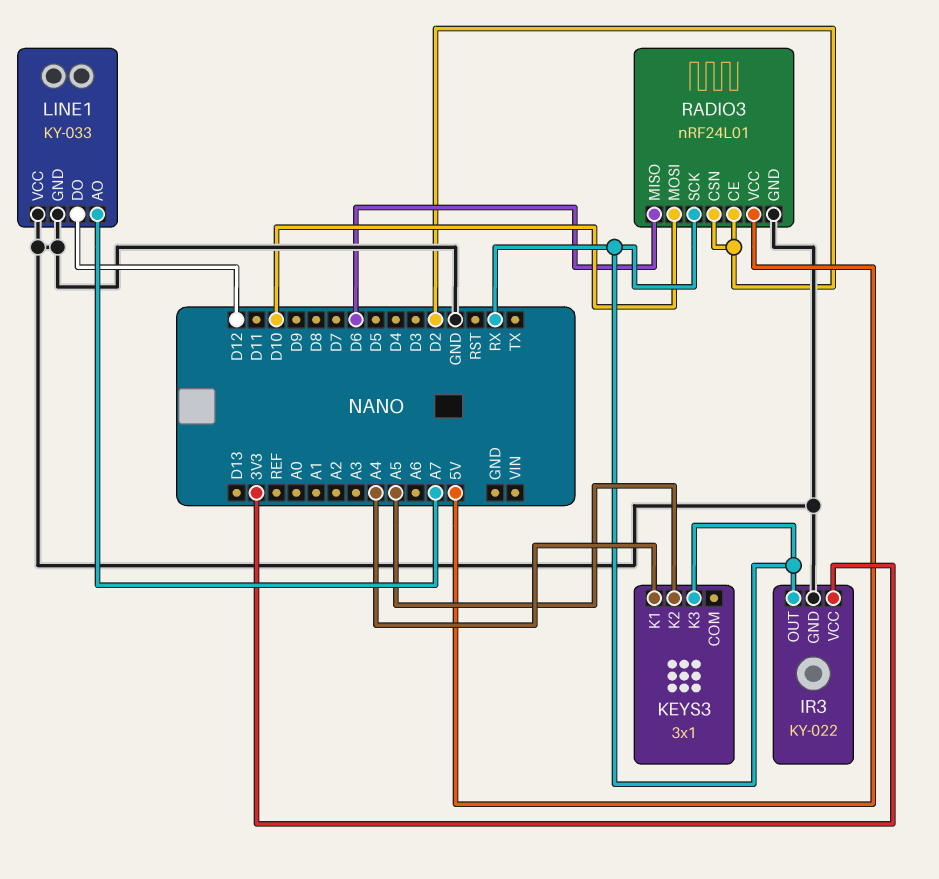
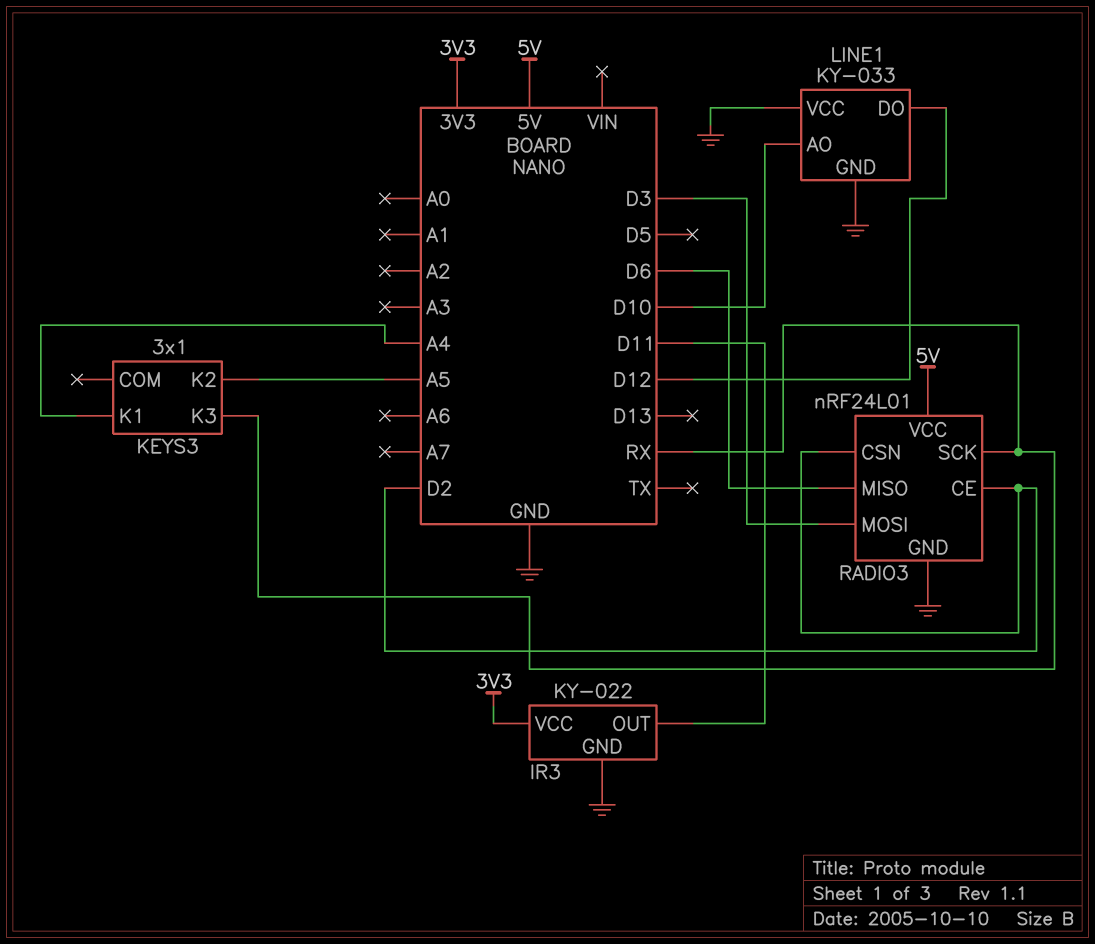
IR3 pin OUT: RX -> D11
LINE1 pin AO: A7 -> D10
RADIO3 pin MOSI: D10 -> D3

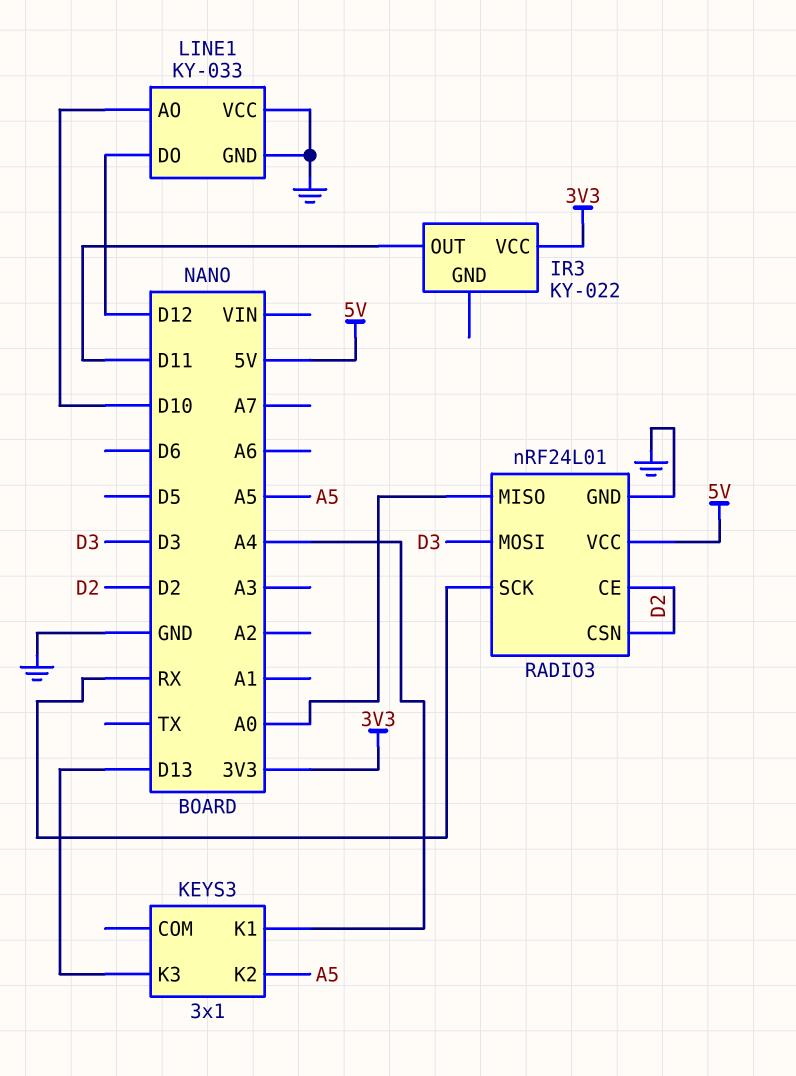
IR3 pin GND: GND -> none
KEYS3 pin K3: RX -> D13
RADIO3 pin MISO: D6 -> A0

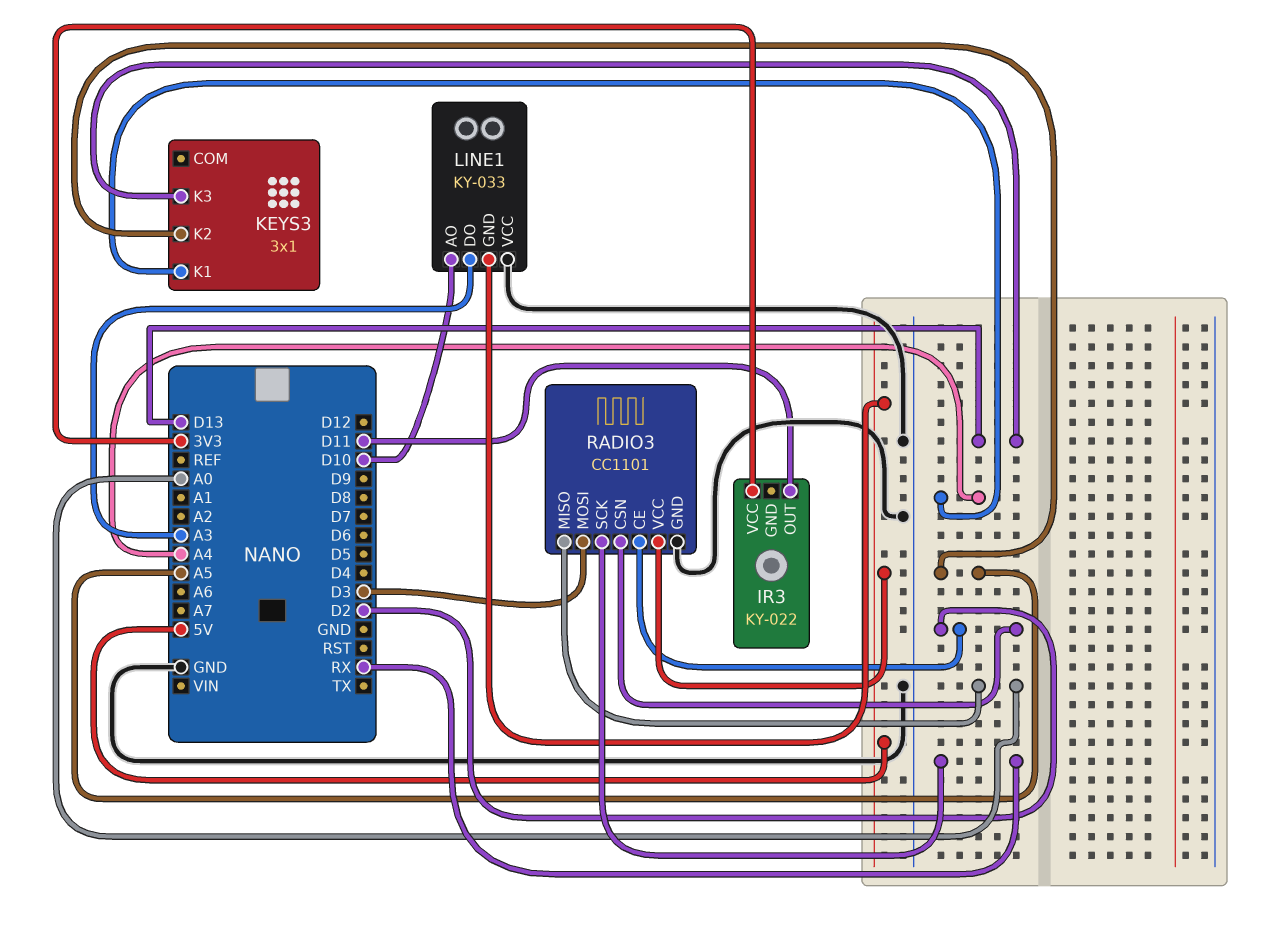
LINE1 pin DO: D12 -> A3
LINE1 pin GND: GND -> 5V
RADIO3: nRF24L01 -> CC1101

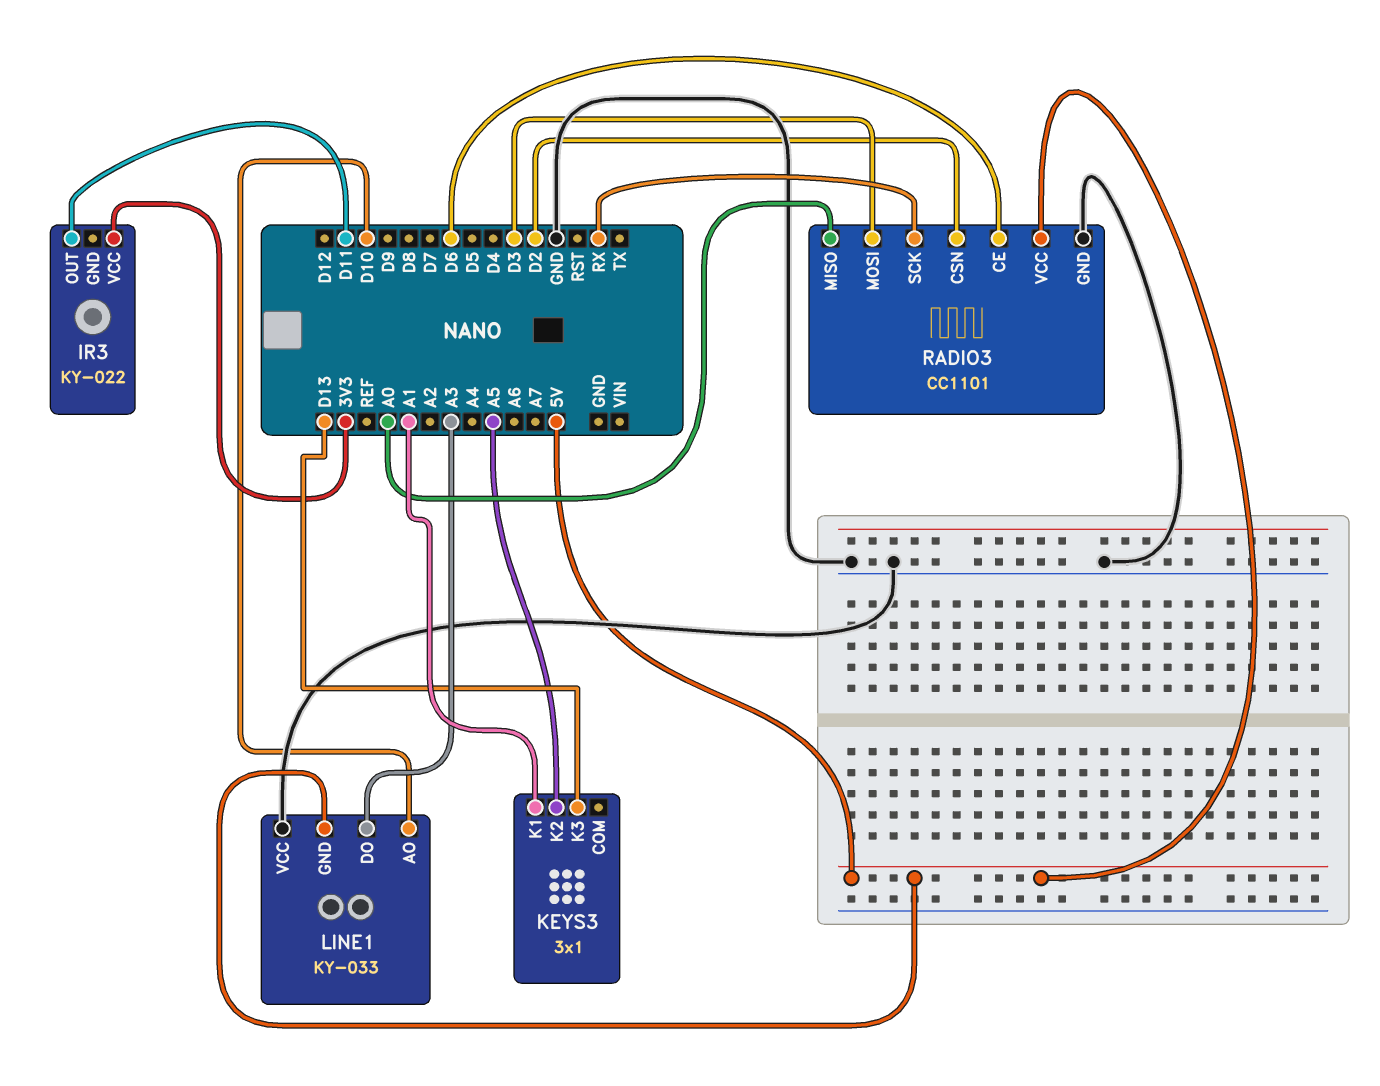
KEYS3 pin K1: A4 -> A1
RADIO3 pin CE: D2 -> D6

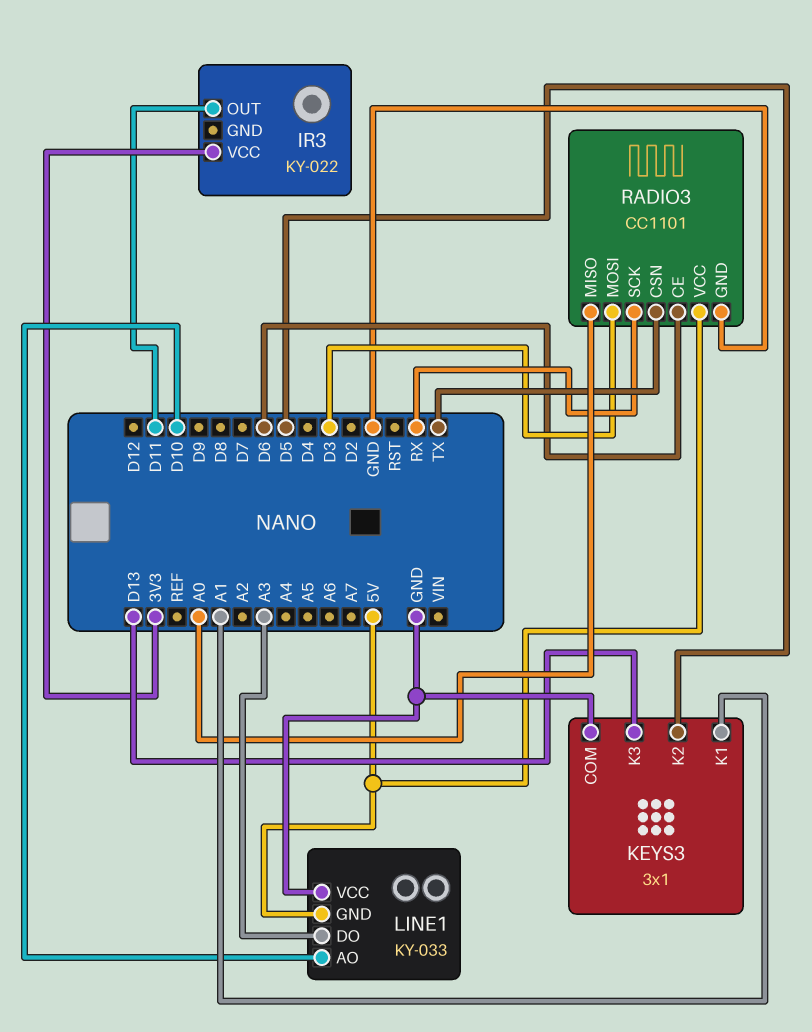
KEYS3 pin COM: none -> GND
KEYS3 pin K2: A5 -> D5
RADIO3 pin CSN: D2 -> TX

